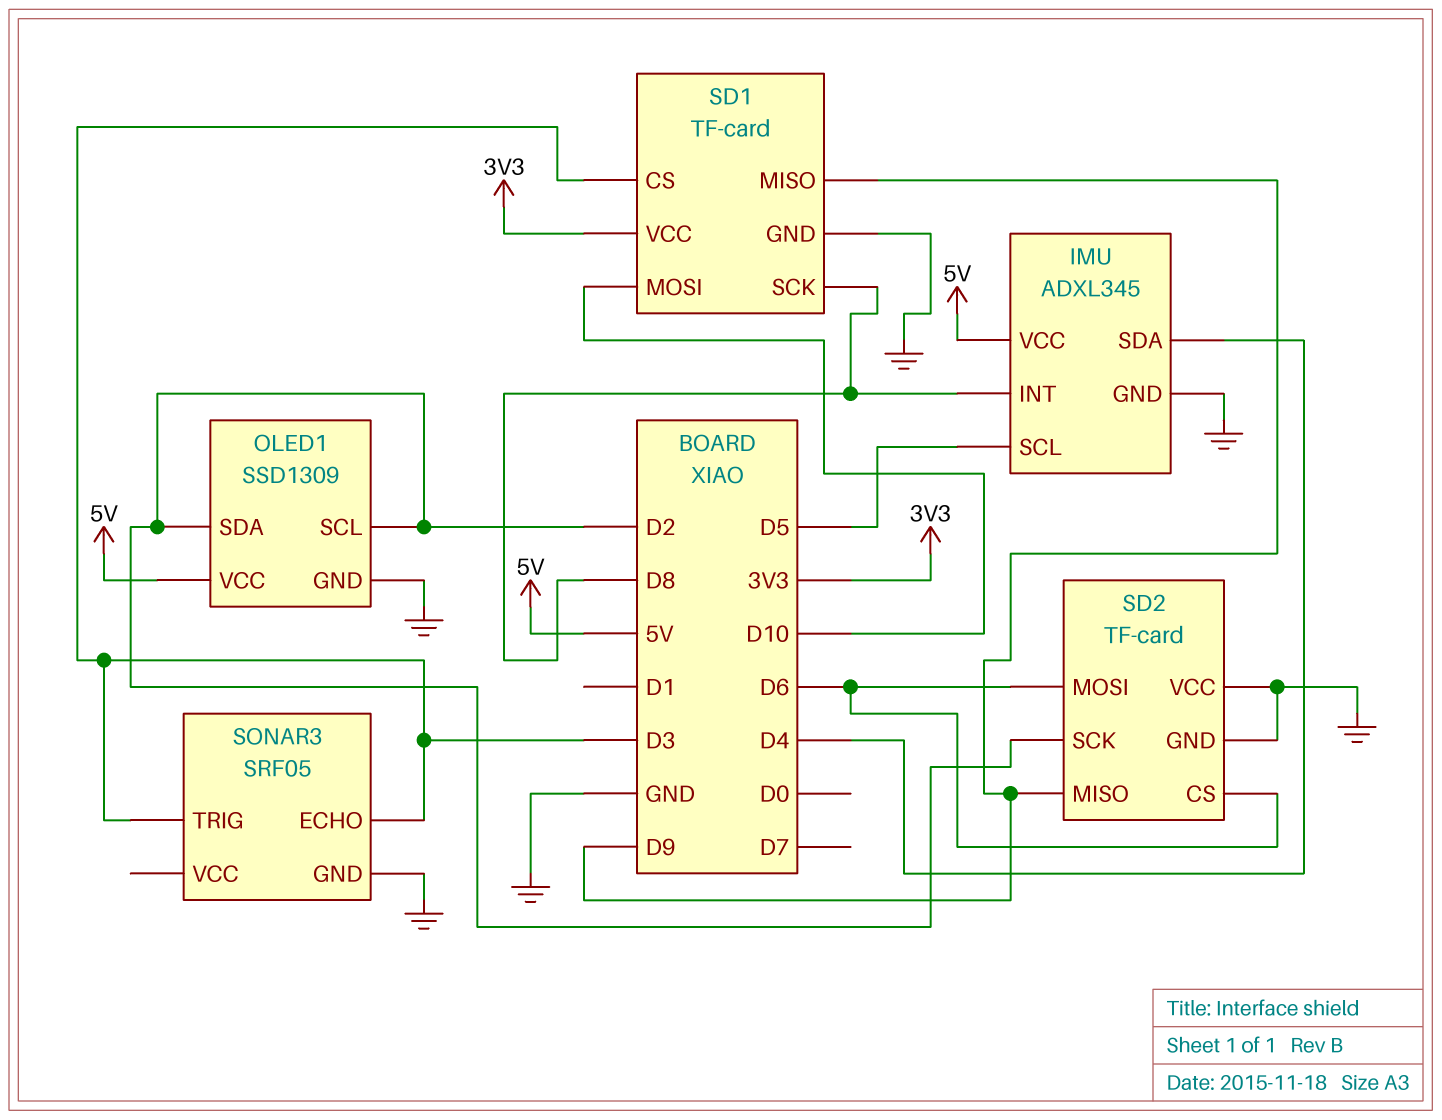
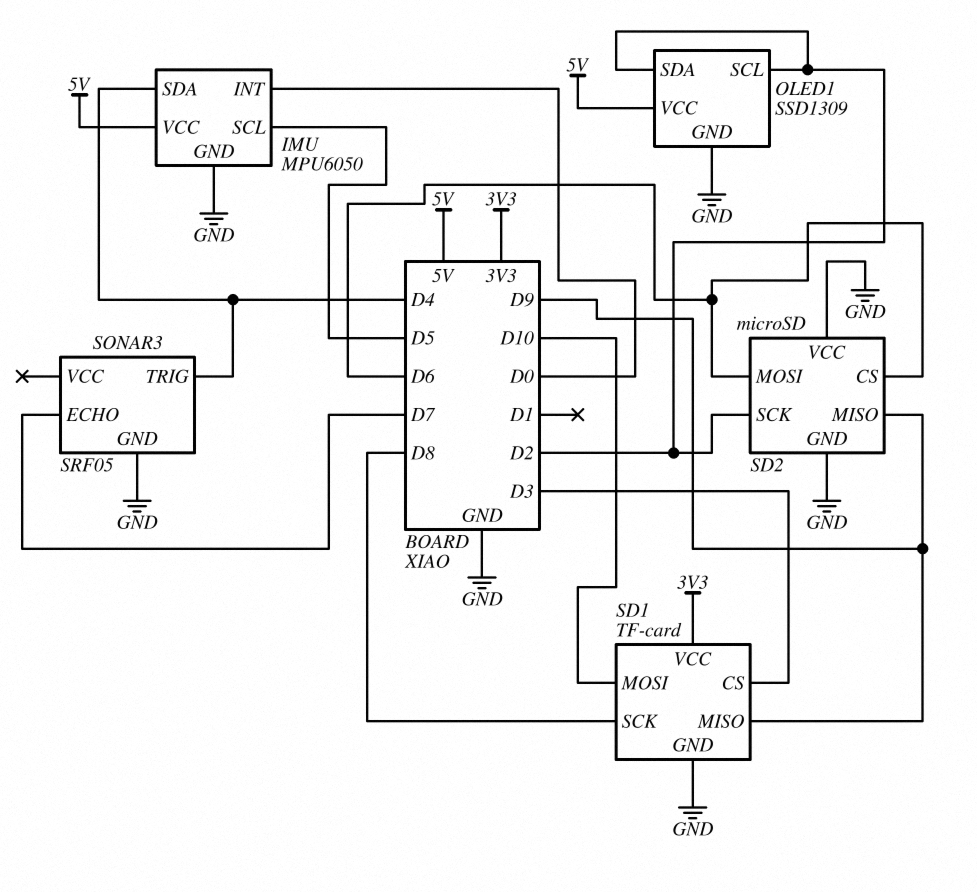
IMU: ADXL345 -> MPU6050
IMU pin INT: D8 -> D0
SD2: TF-card -> microSD
SONAR3 pin ECHO: D3 -> D7
SONAR3 pin TRIG: D3 -> D4

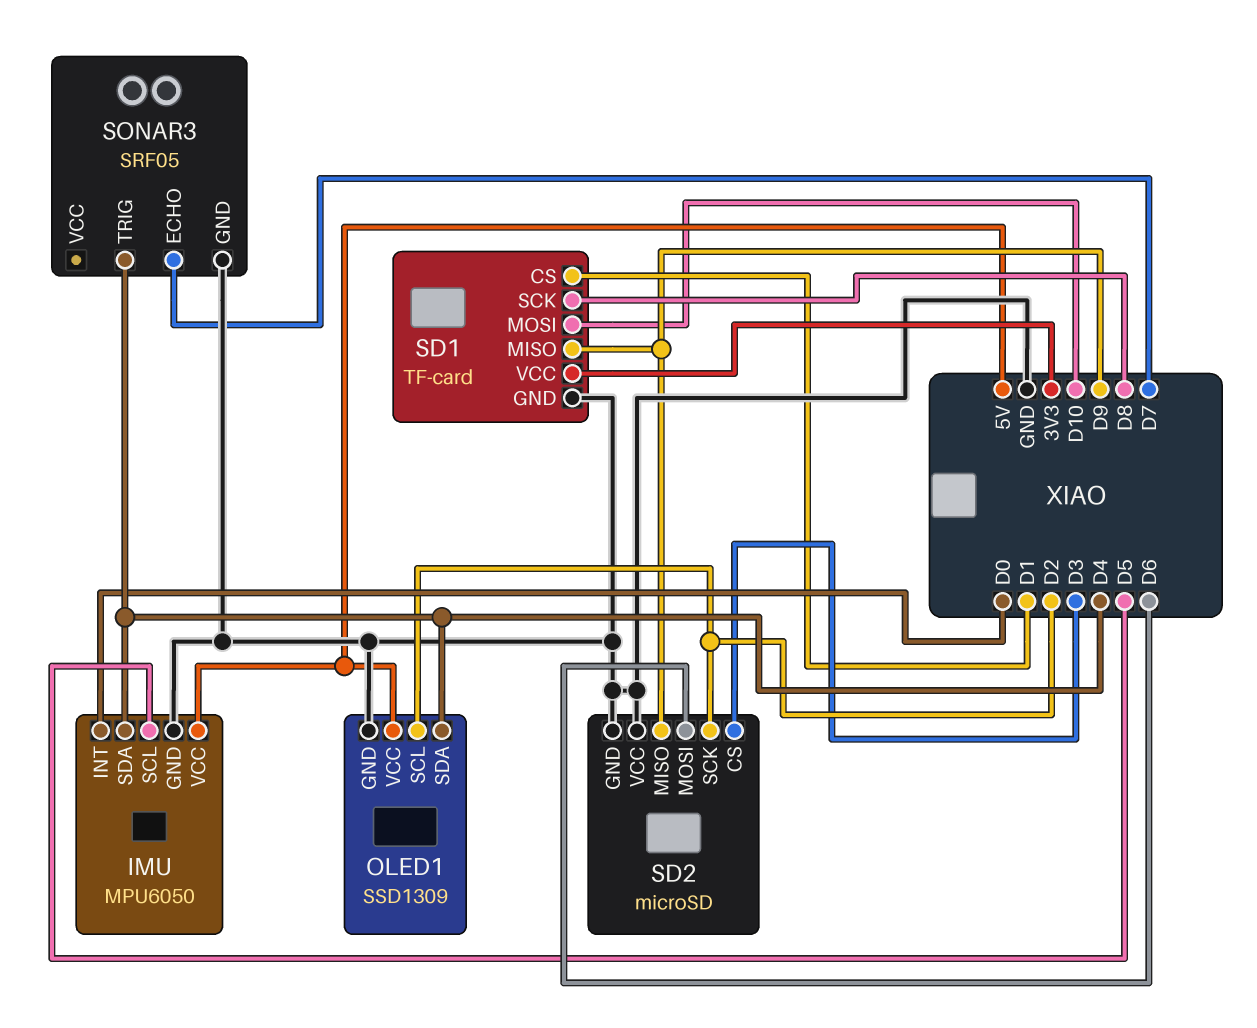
OLED1 pin SDA: D2 -> D4
SD1 pin CS: D3 -> D1
SD2 pin CS: D6 -> D3

